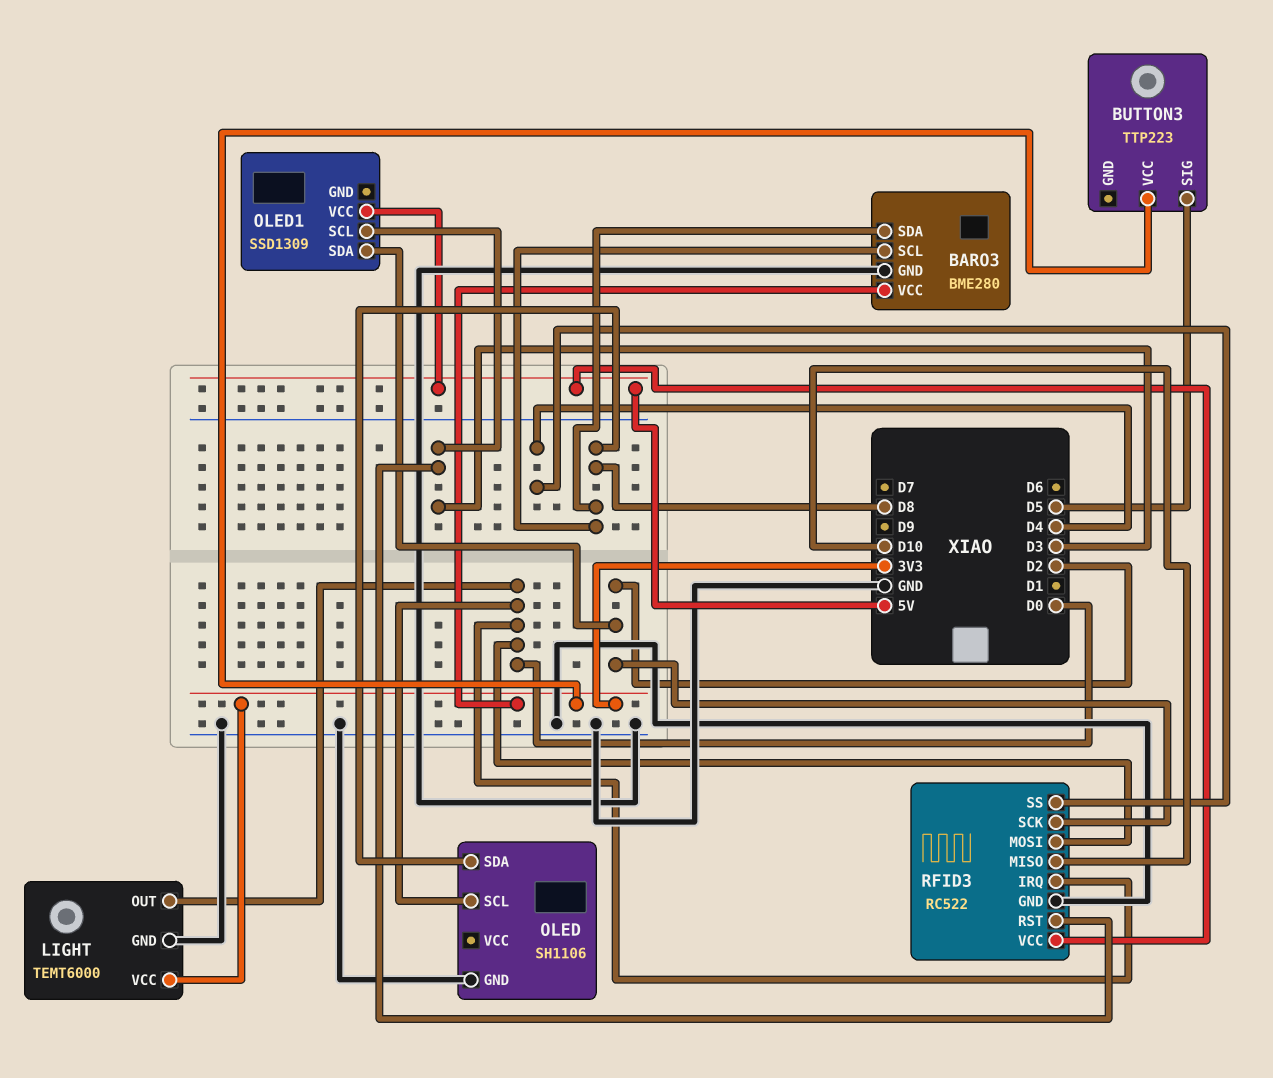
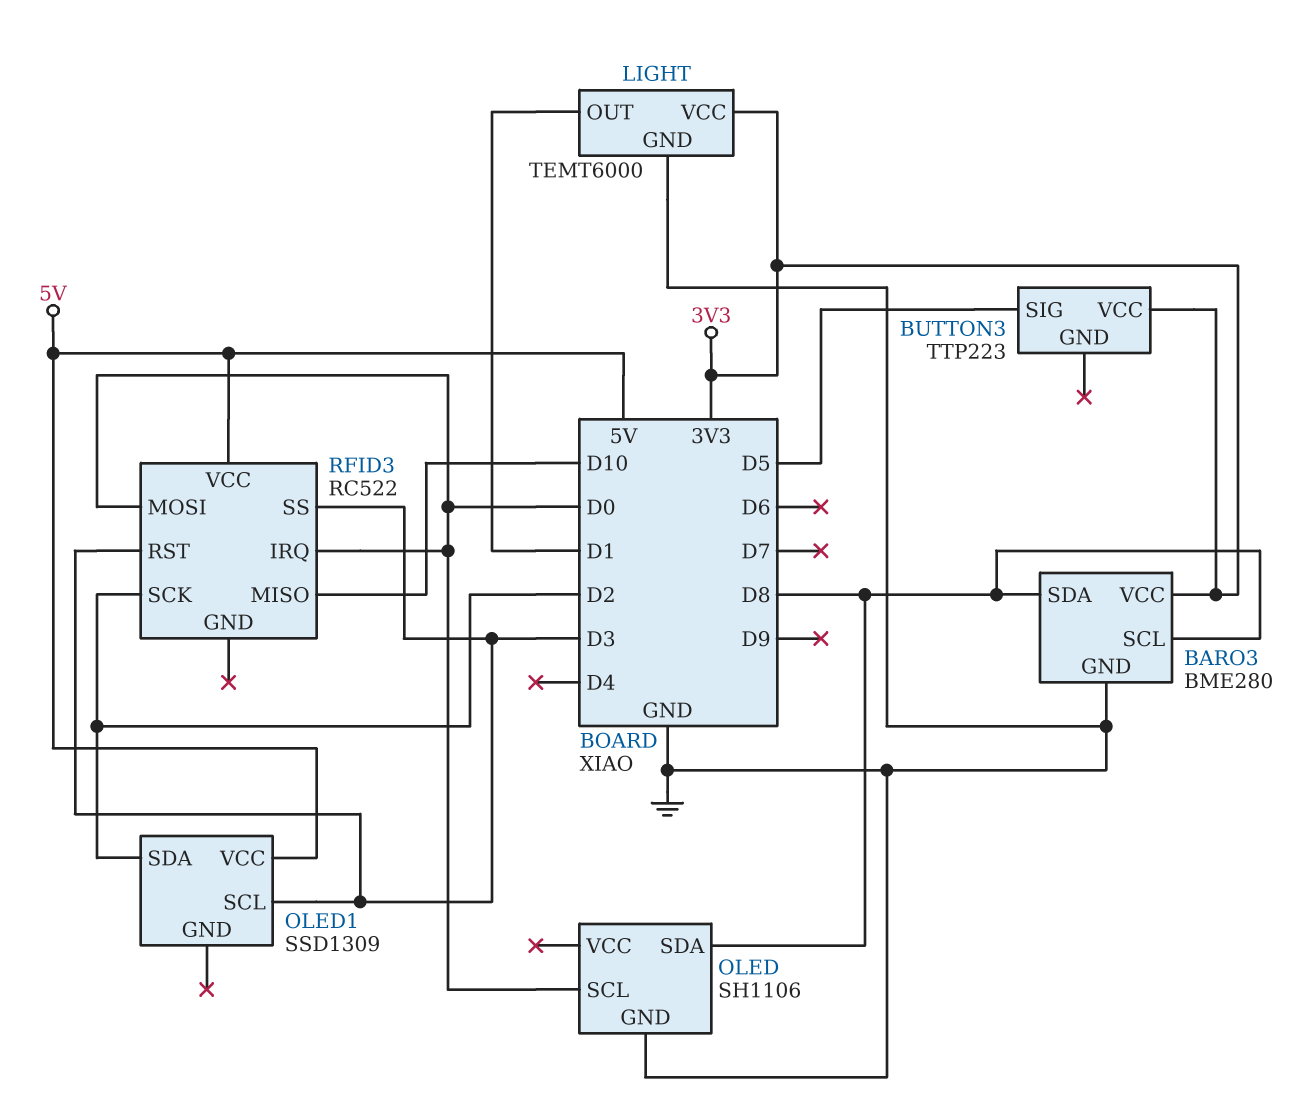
LIGHT pin OUT: D0 -> D1
RFID3 pin GND: GND -> none
RFID3 pin SS: D4 -> D3

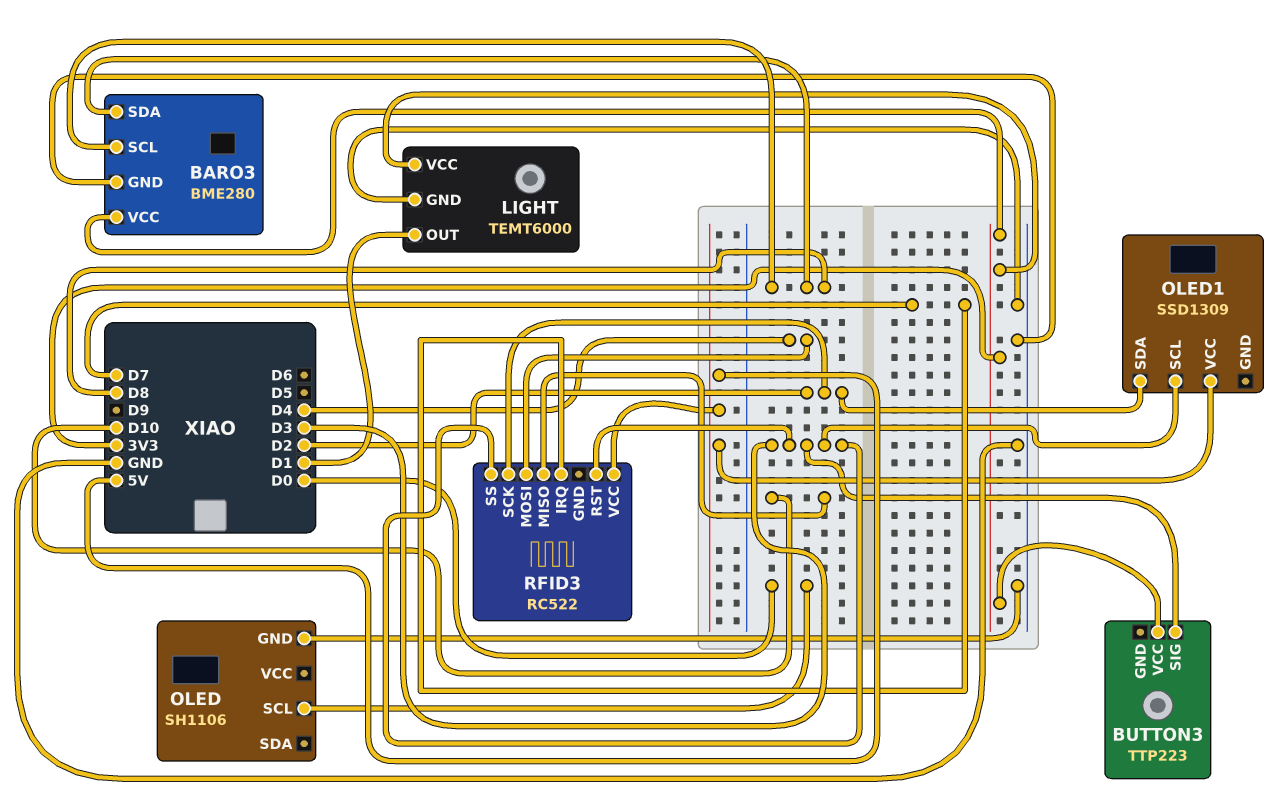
BUTTON3 pin SIG: D5 -> D3
OLED pin SDA: D8 -> none
RFID3 pin IRQ: D0 -> D7
RFID3 pin MOSI: D0 -> D4

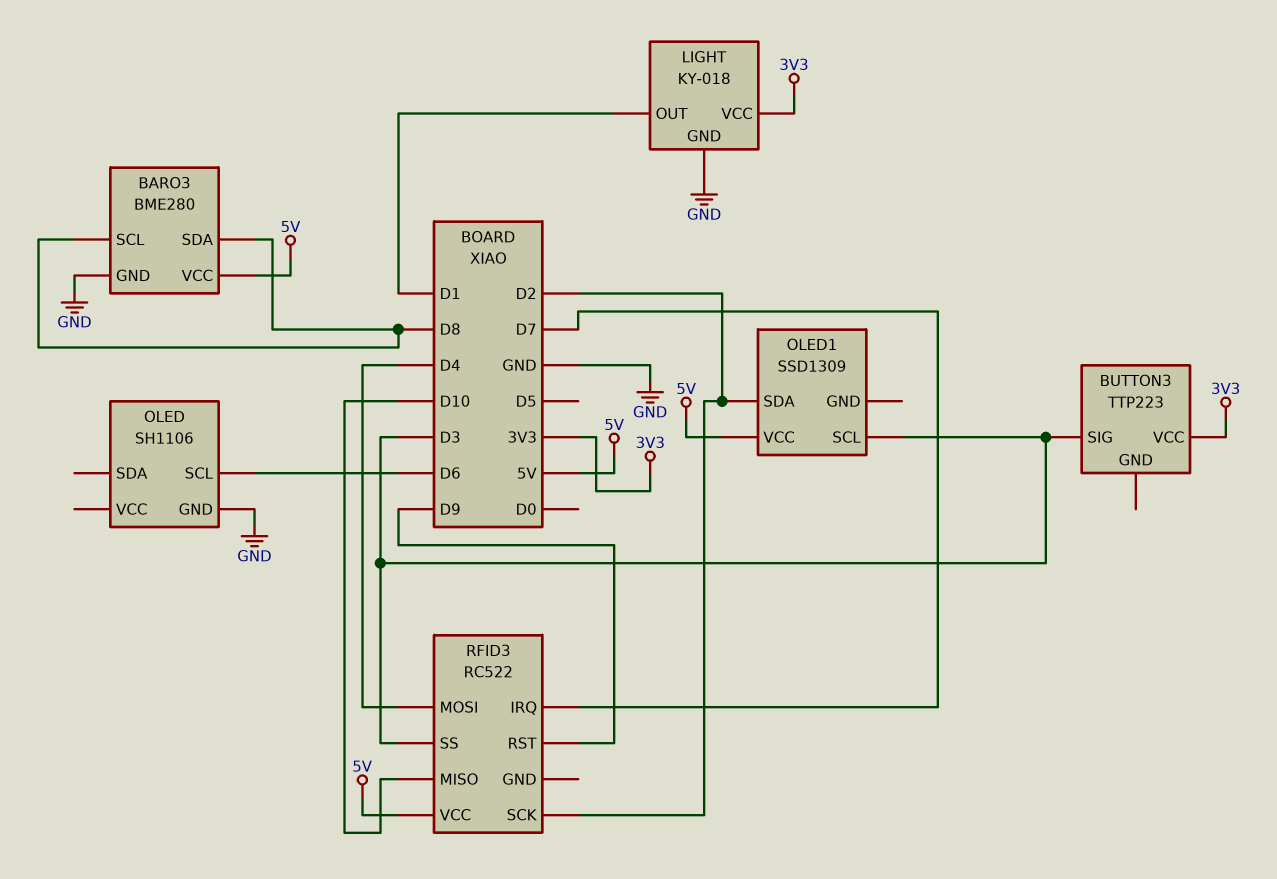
BARO3 pin VCC: 3V3 -> 5V
LIGHT: TEMT6000 -> KY-018
OLED pin SCL: D0 -> D6
RFID3 pin RST: D3 -> D9

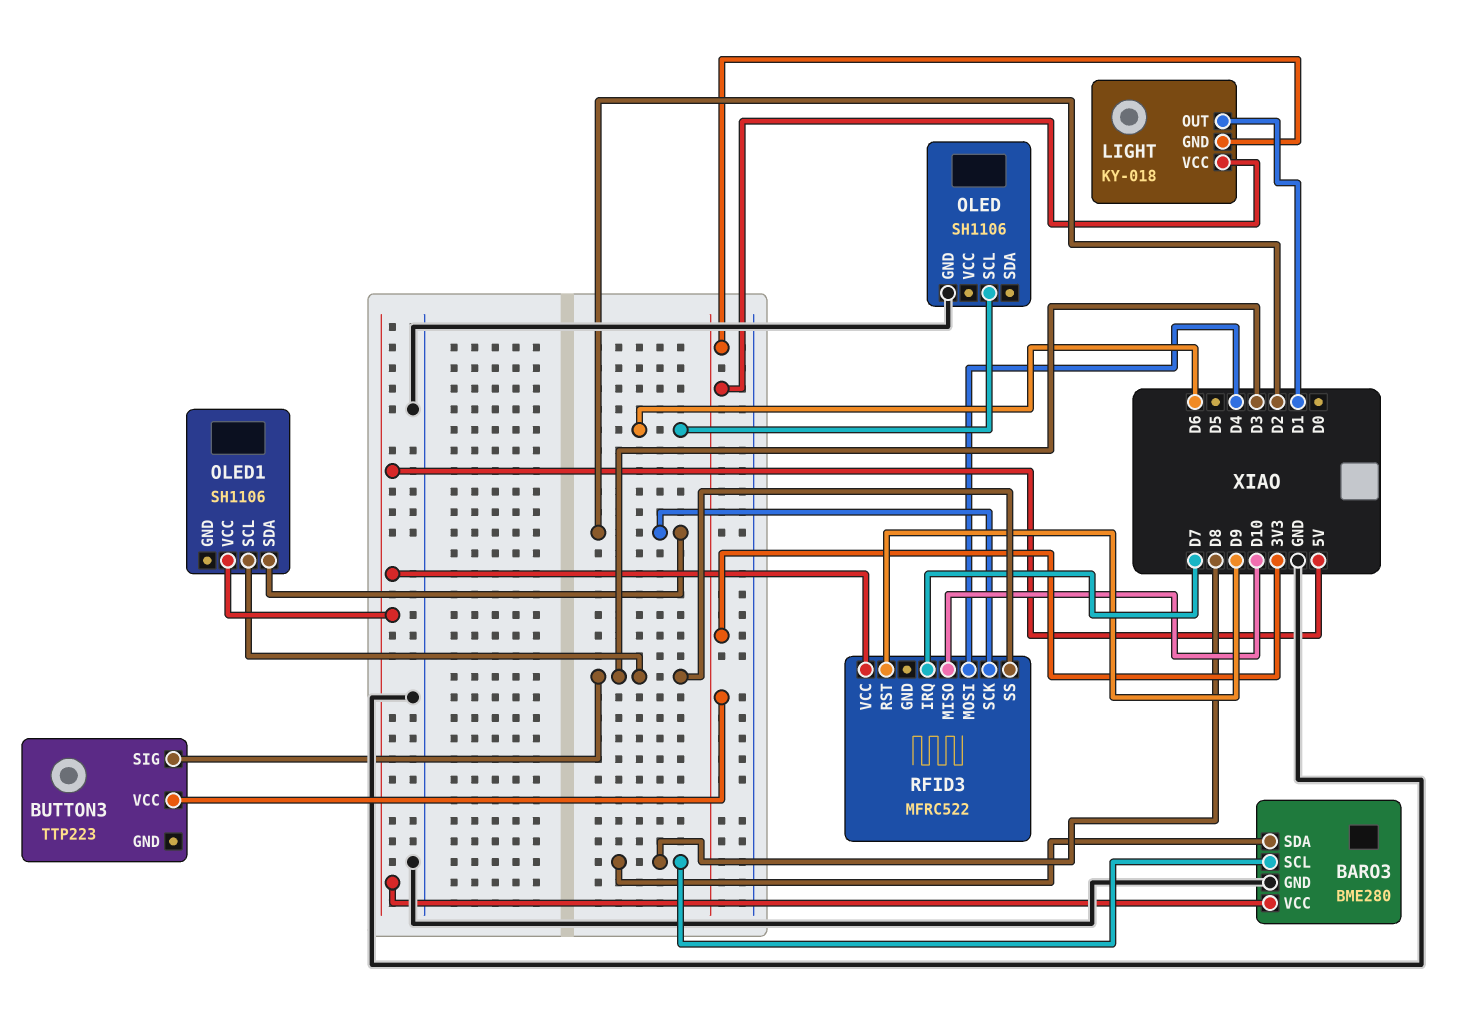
LIGHT pin GND: GND -> 3V3
OLED1: SSD1309 -> SH1106
RFID3: RC522 -> MFRC522

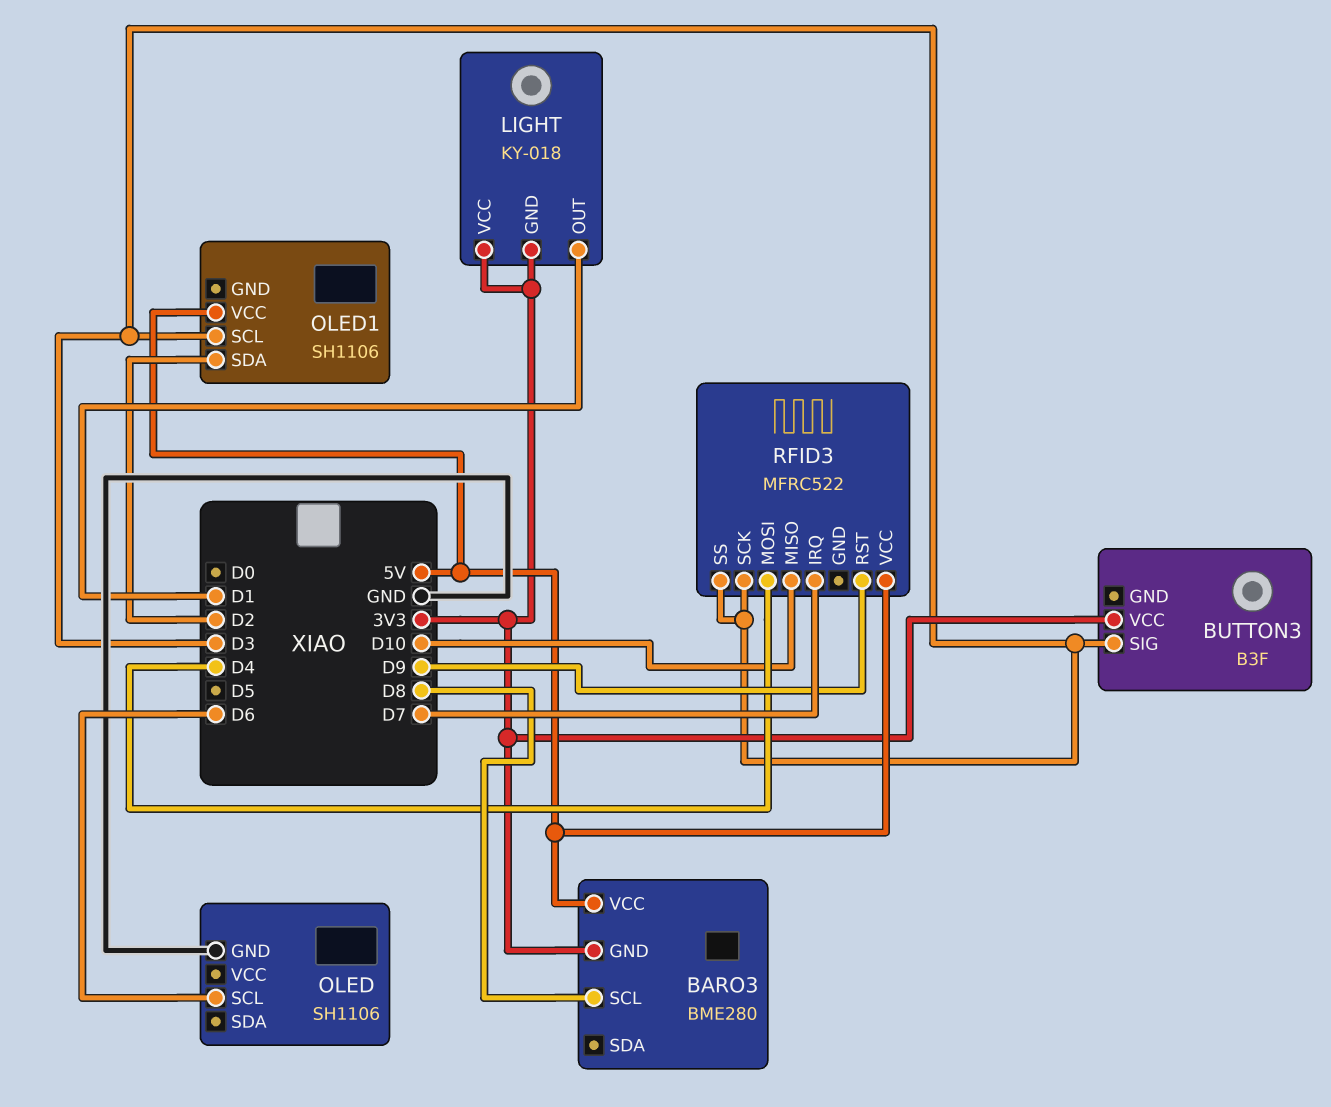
BARO3 pin GND: GND -> 3V3
BARO3 pin SDA: D8 -> none
BUTTON3: TTP223 -> B3F
RFID3 pin SCK: D2 -> D3

